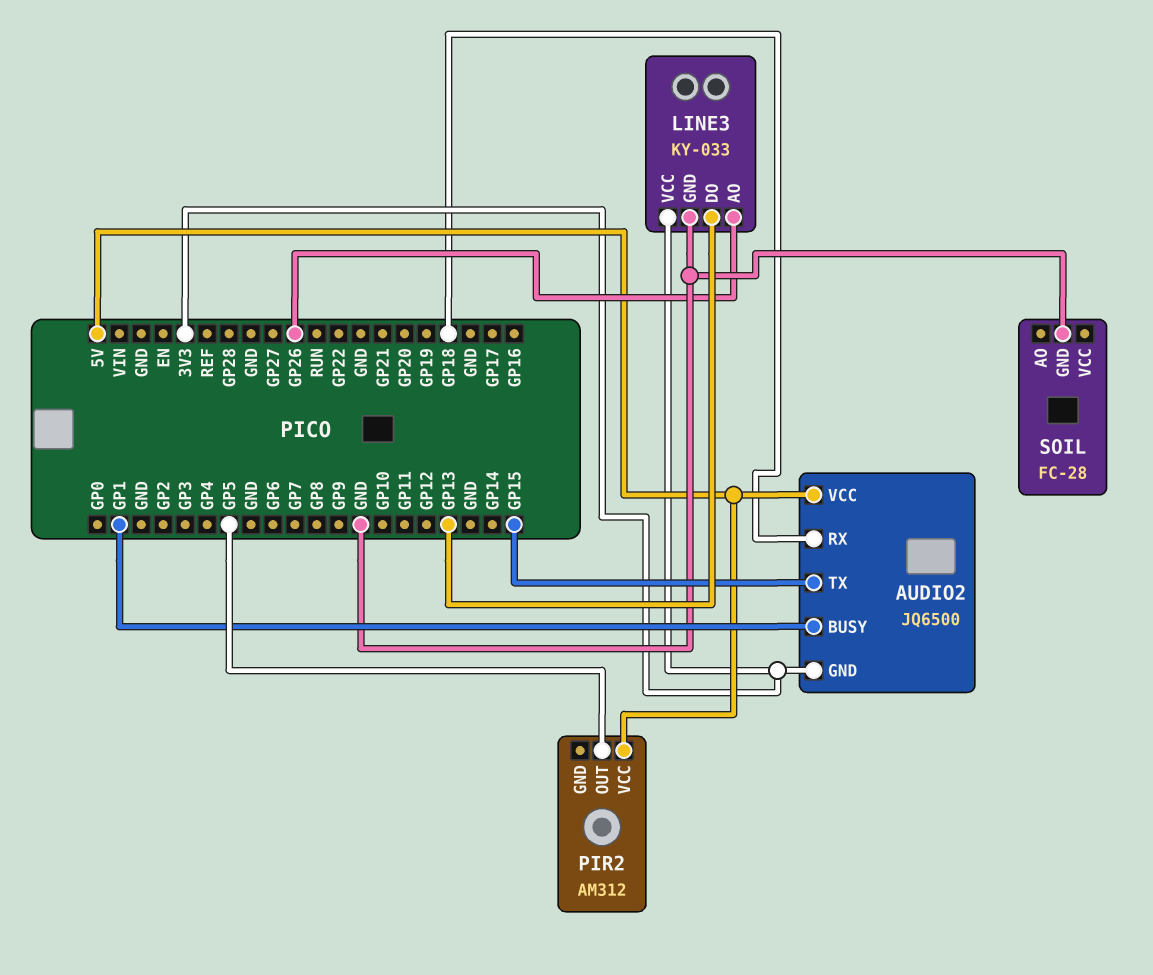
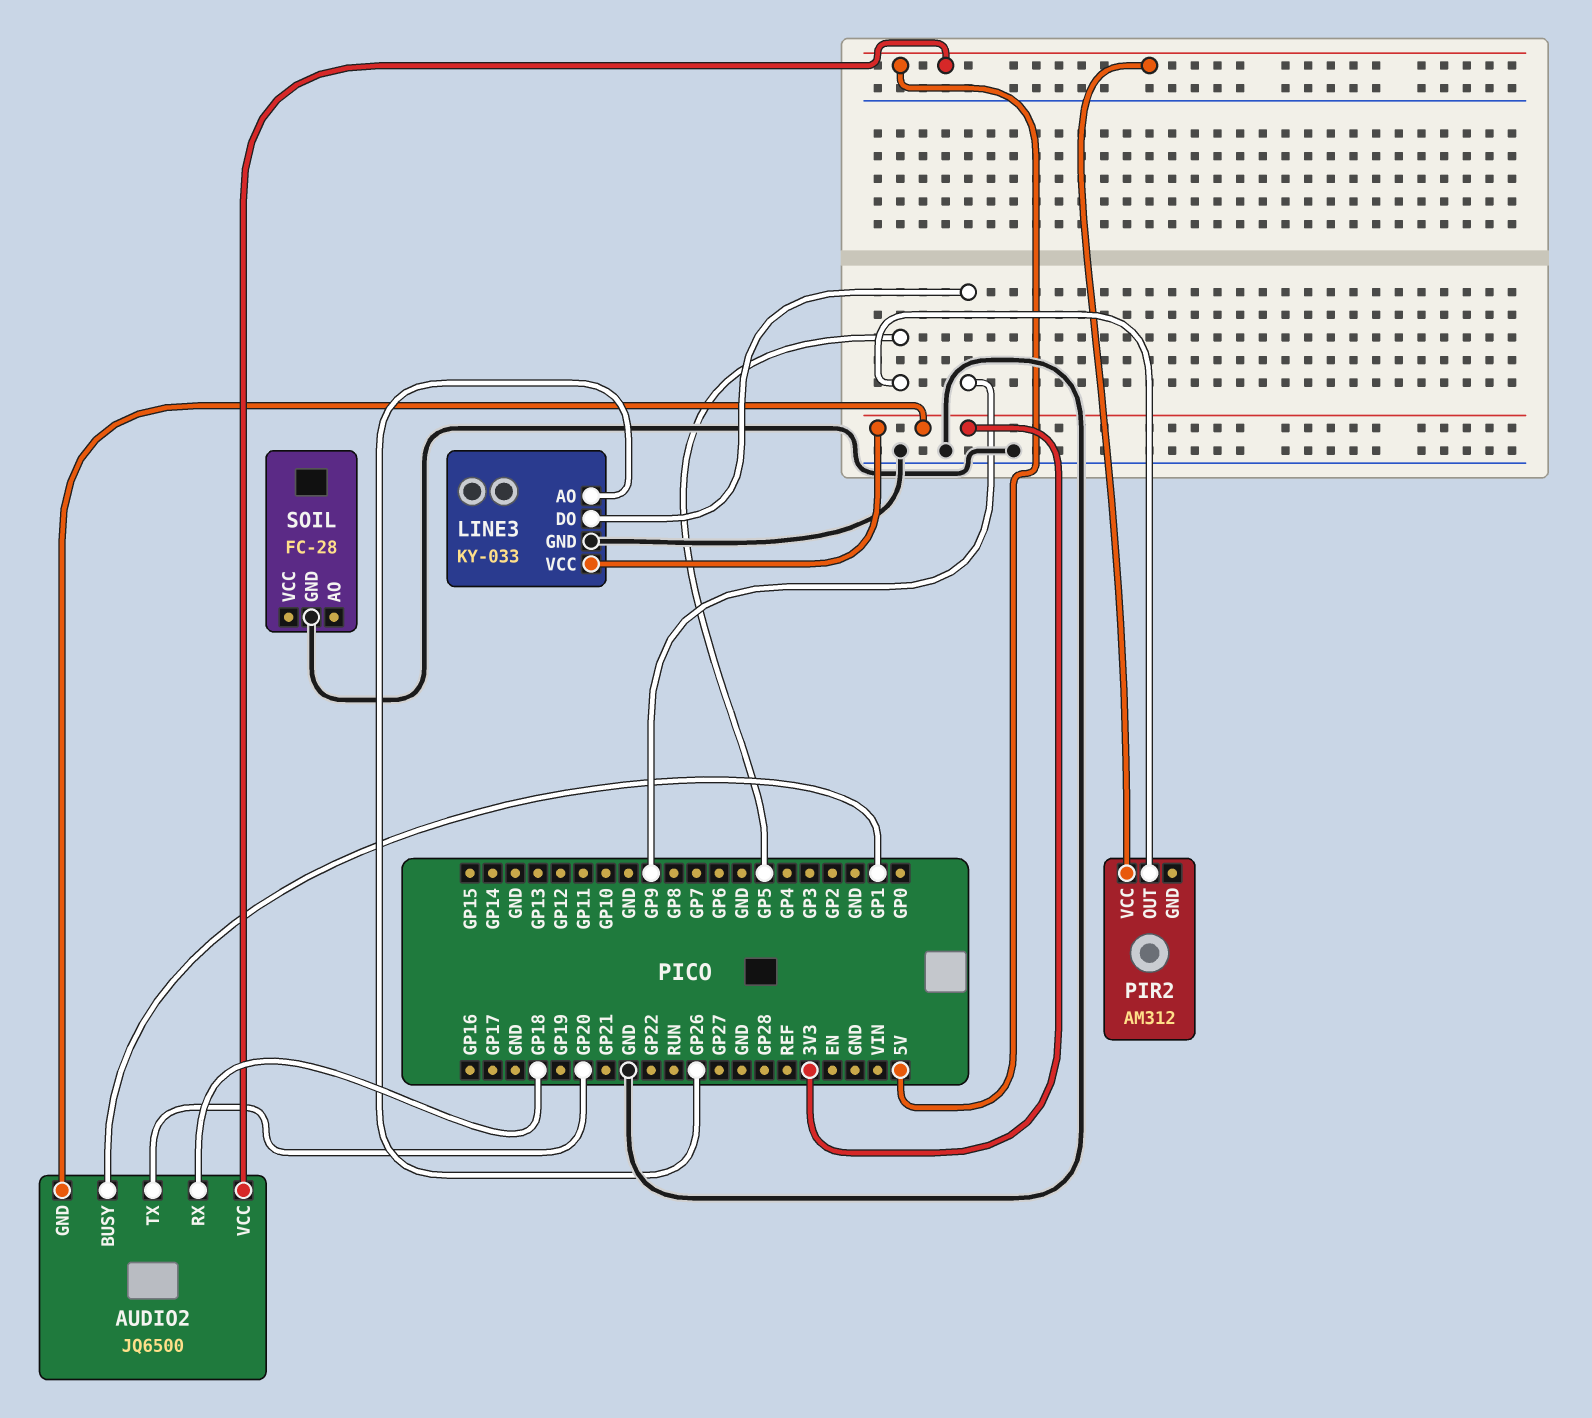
AUDIO2 pin TX: GP15 -> GP20
LINE3 pin DO: GP13 -> GP9

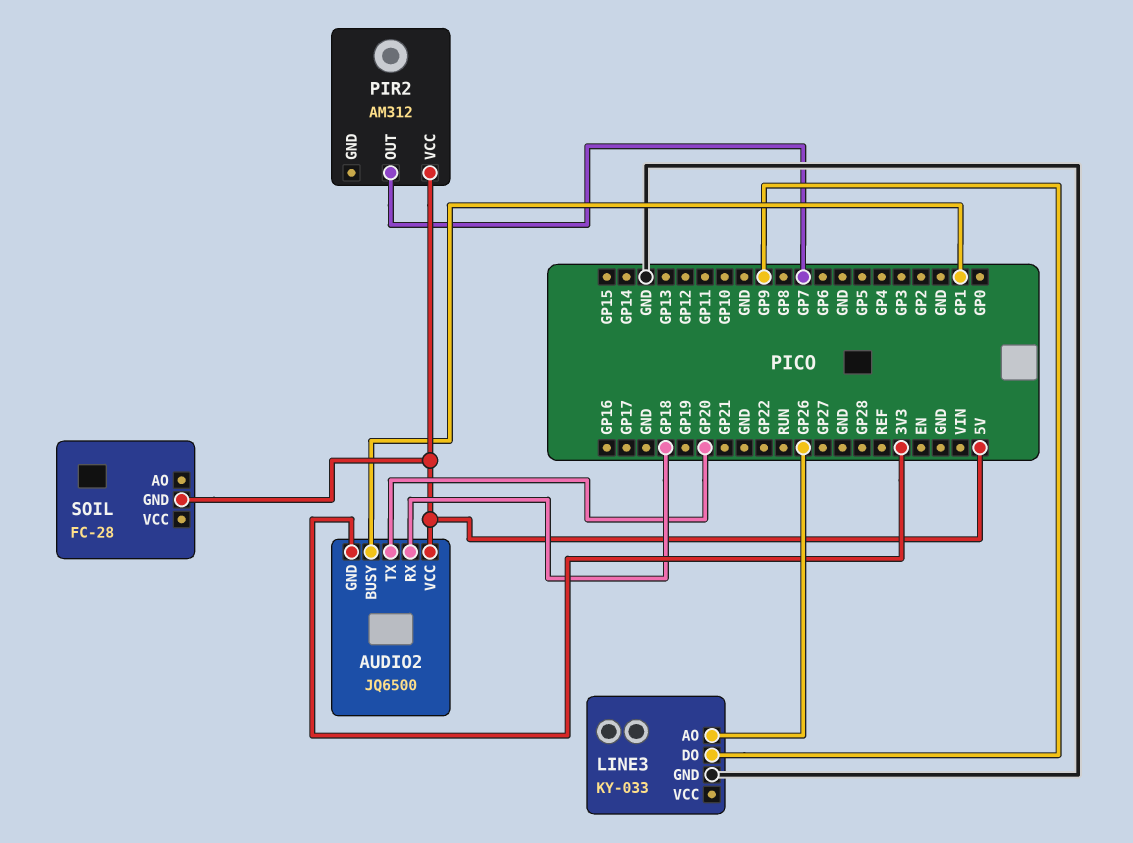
LINE3 pin VCC: 3V3 -> none
PIR2 pin OUT: GP5 -> GP7
SOIL pin GND: GND -> 5V

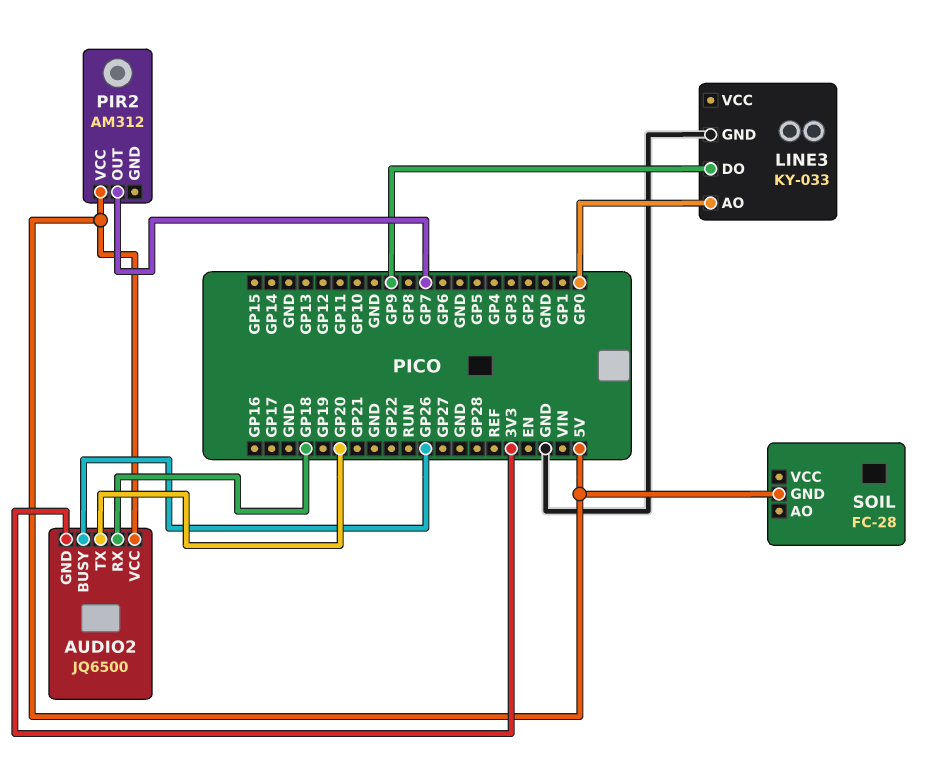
AUDIO2 pin BUSY: GP1 -> GP26
LINE3 pin AO: GP26 -> GP0

